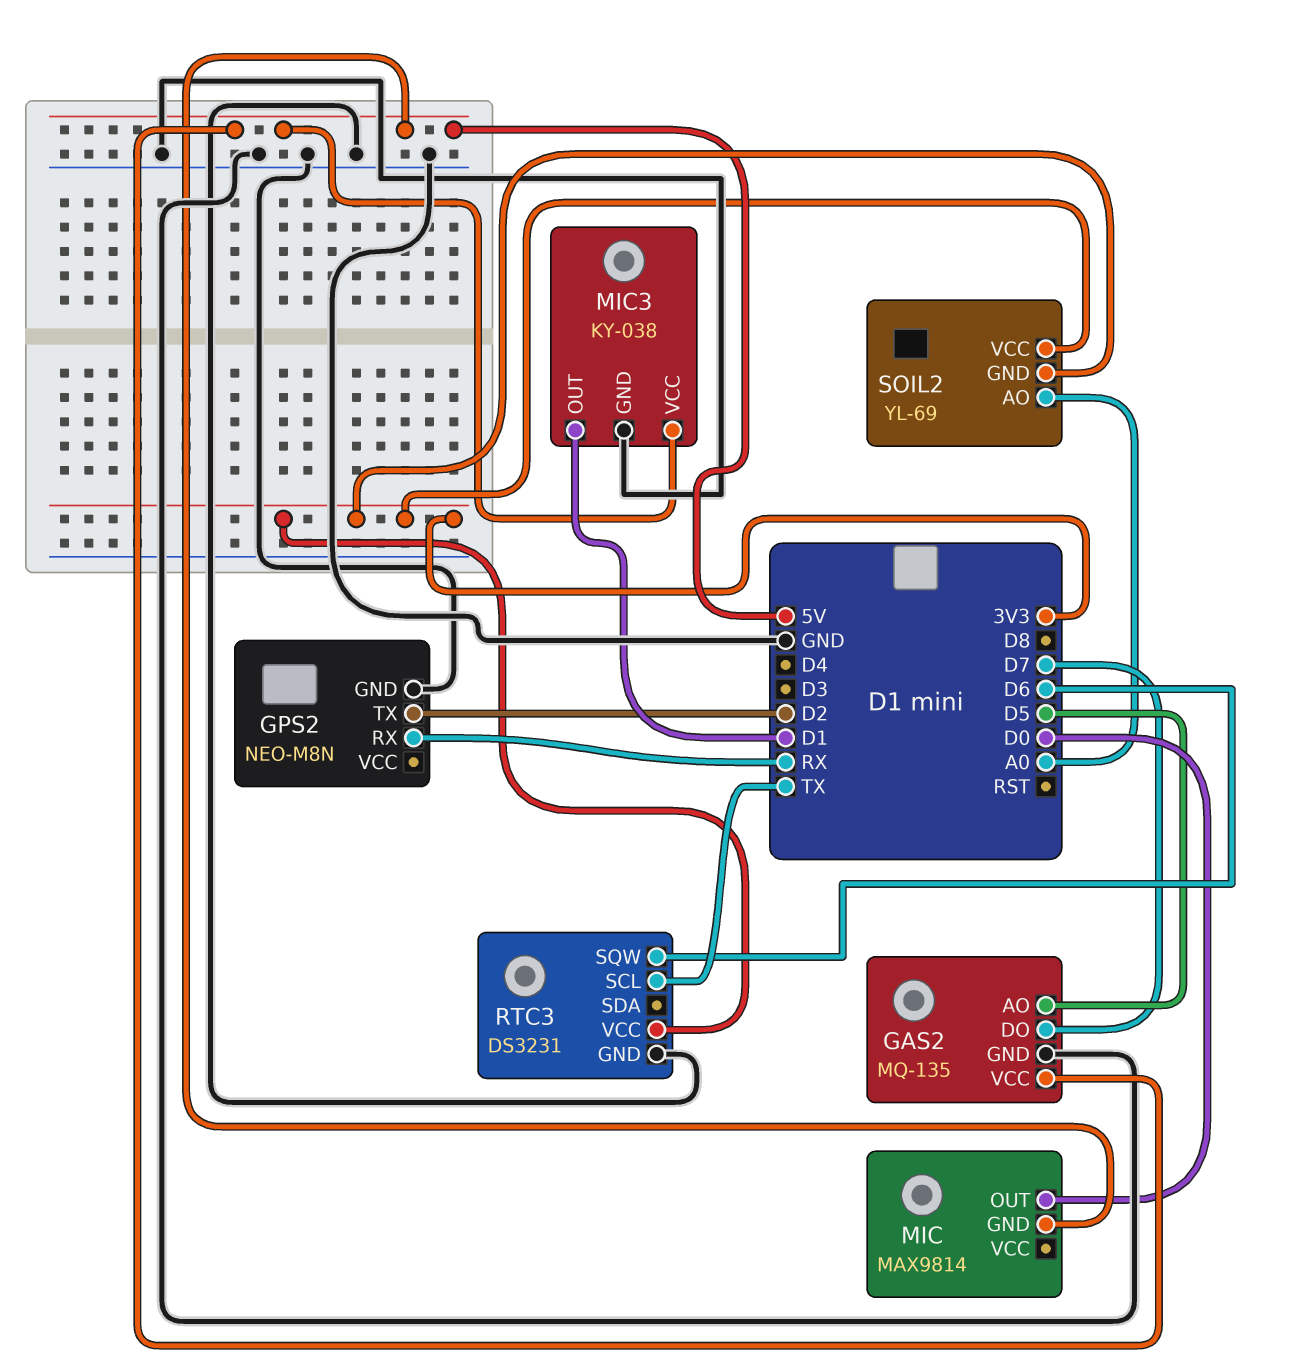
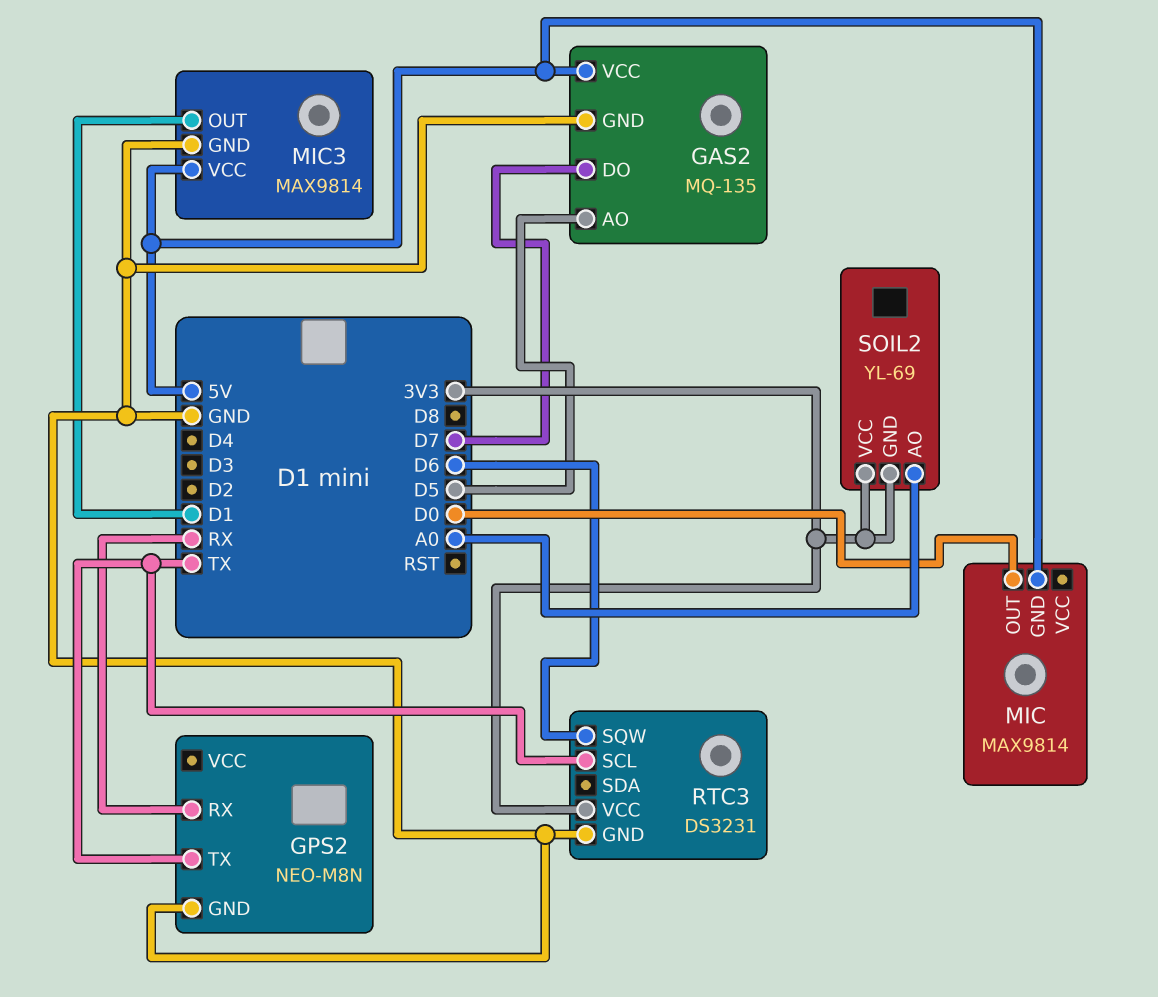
GPS2 pin TX: D2 -> TX
MIC3: KY-038 -> MAX9814

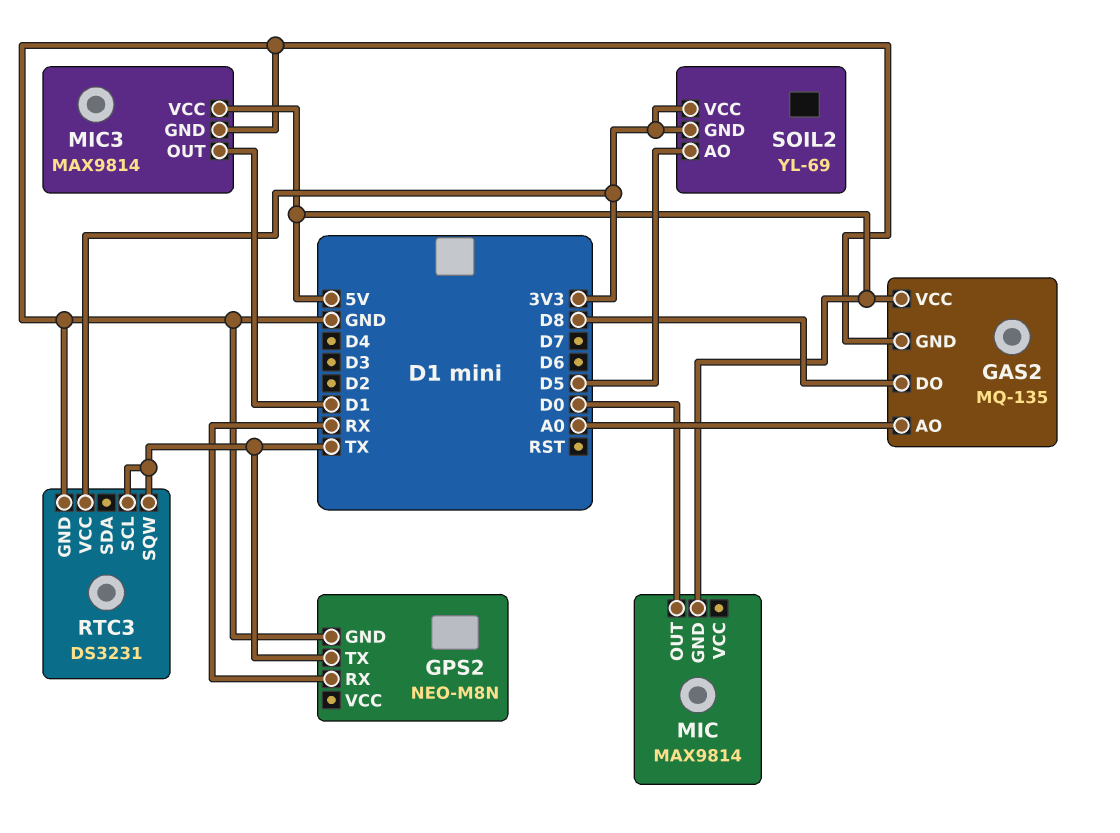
GAS2 pin AO: D5 -> A0
GAS2 pin DO: D7 -> D8
RTC3 pin SQW: D6 -> TX
SOIL2 pin AO: A0 -> D5

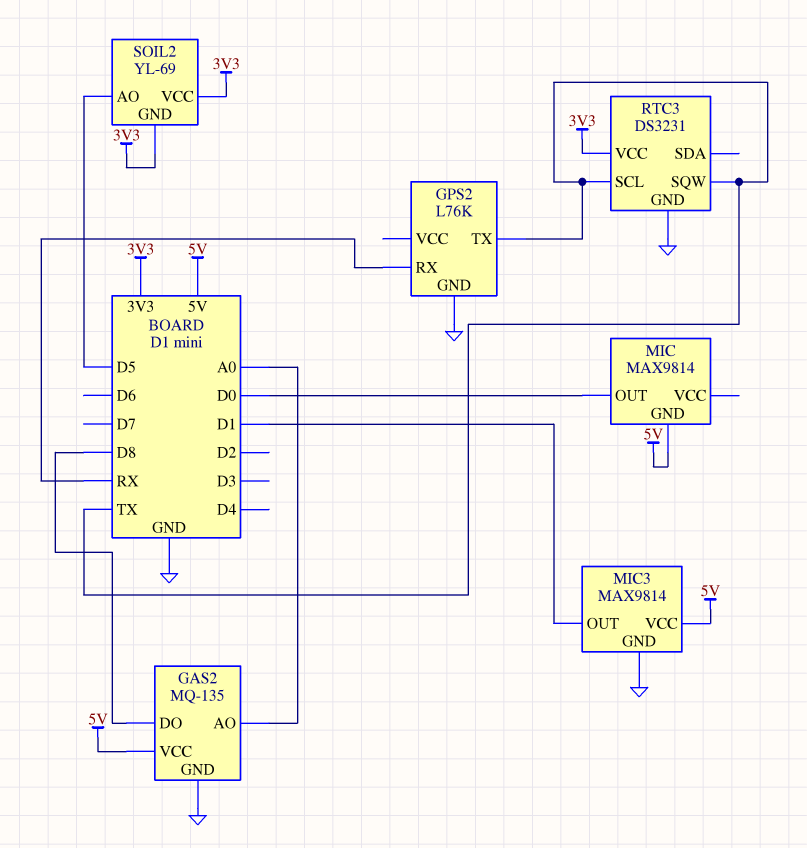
GPS2: NEO-M8N -> L76K

